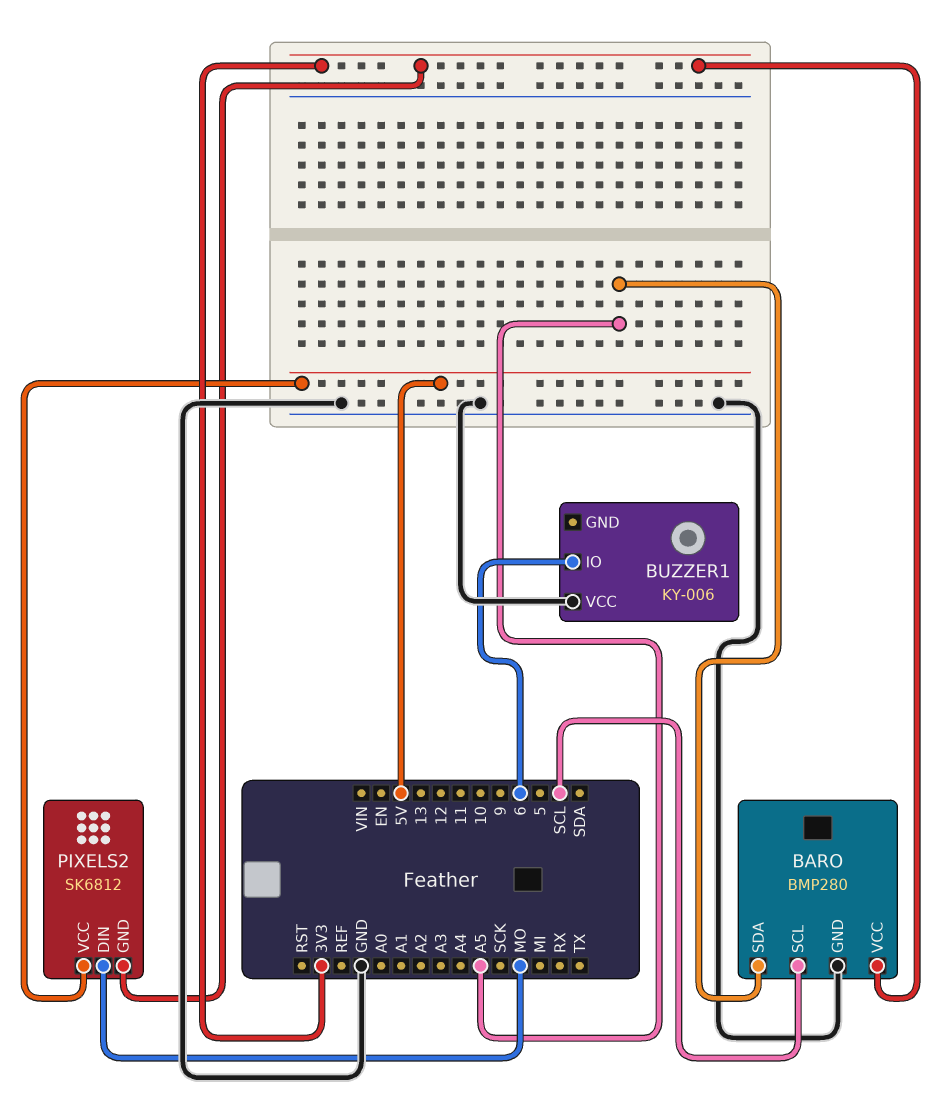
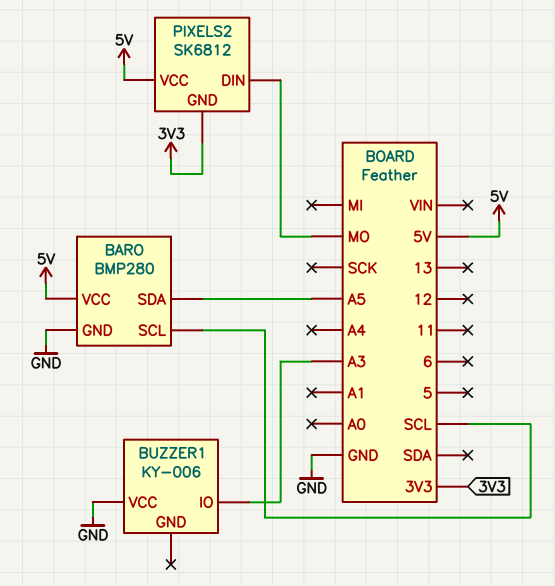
BARO pin VCC: 3V3 -> 5V
BUZZER1 pin IO: 6 -> A3

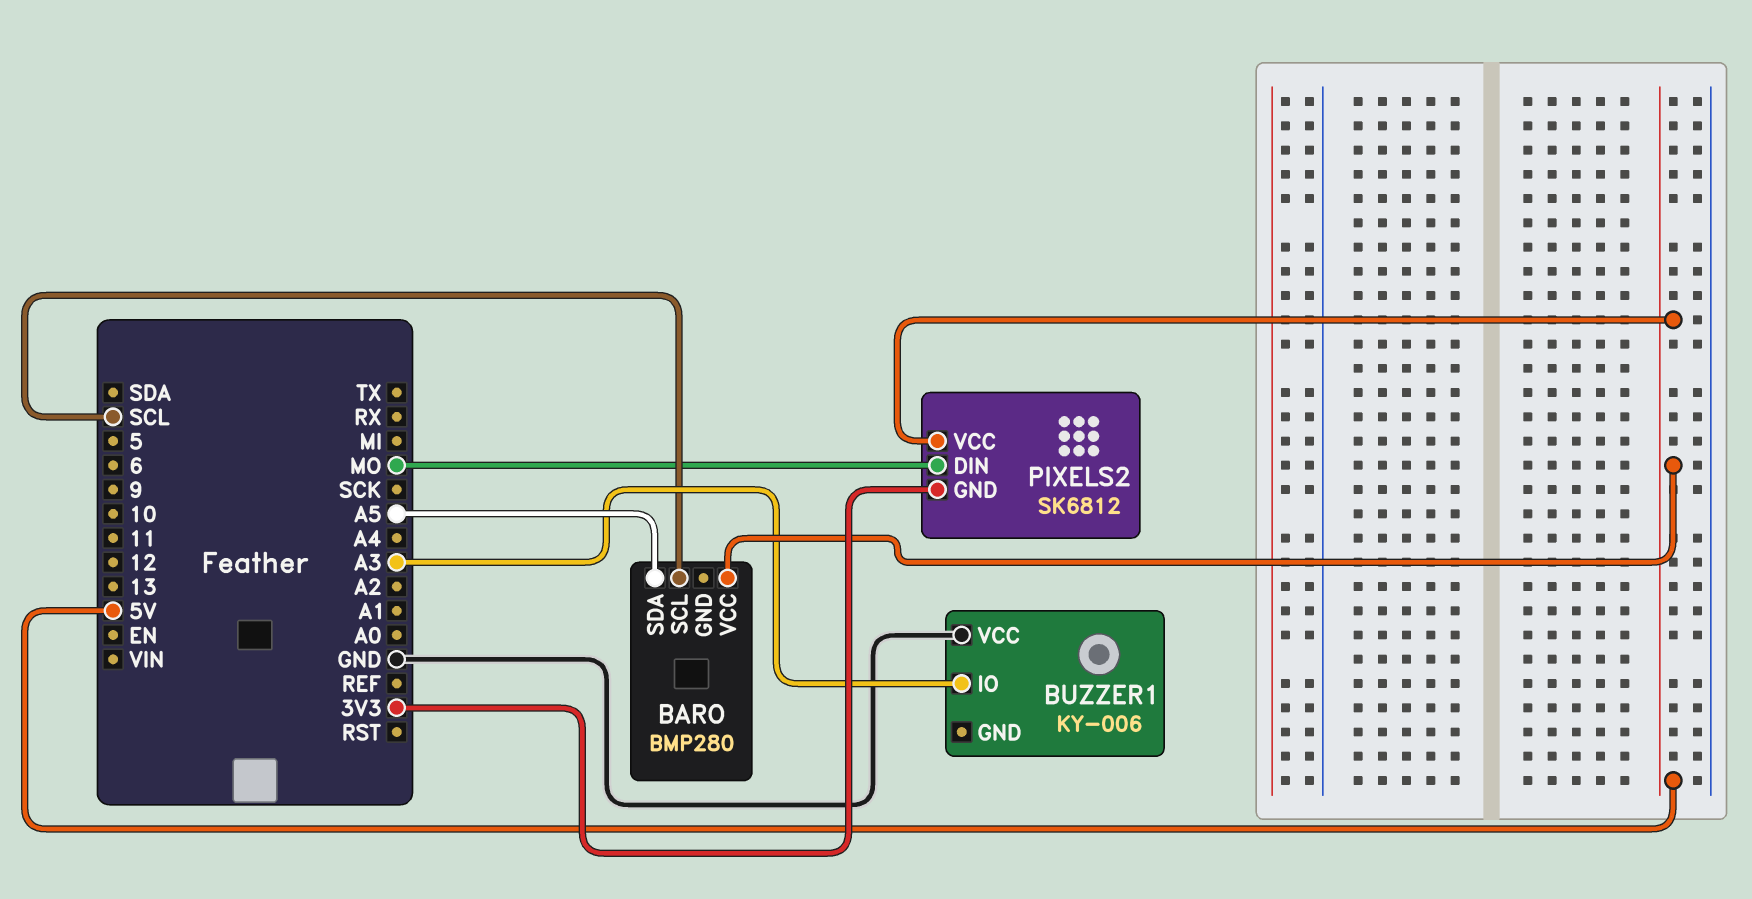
BARO pin GND: GND -> none

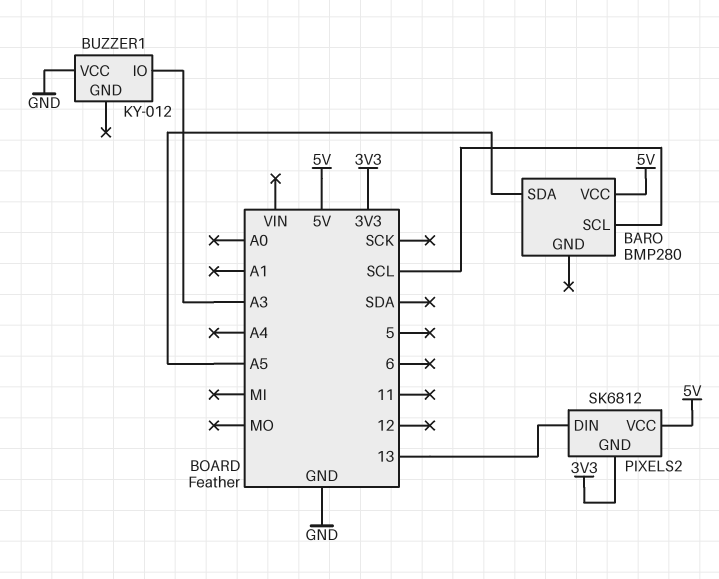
BUZZER1: KY-006 -> KY-012
PIXELS2 pin DIN: MO -> 13

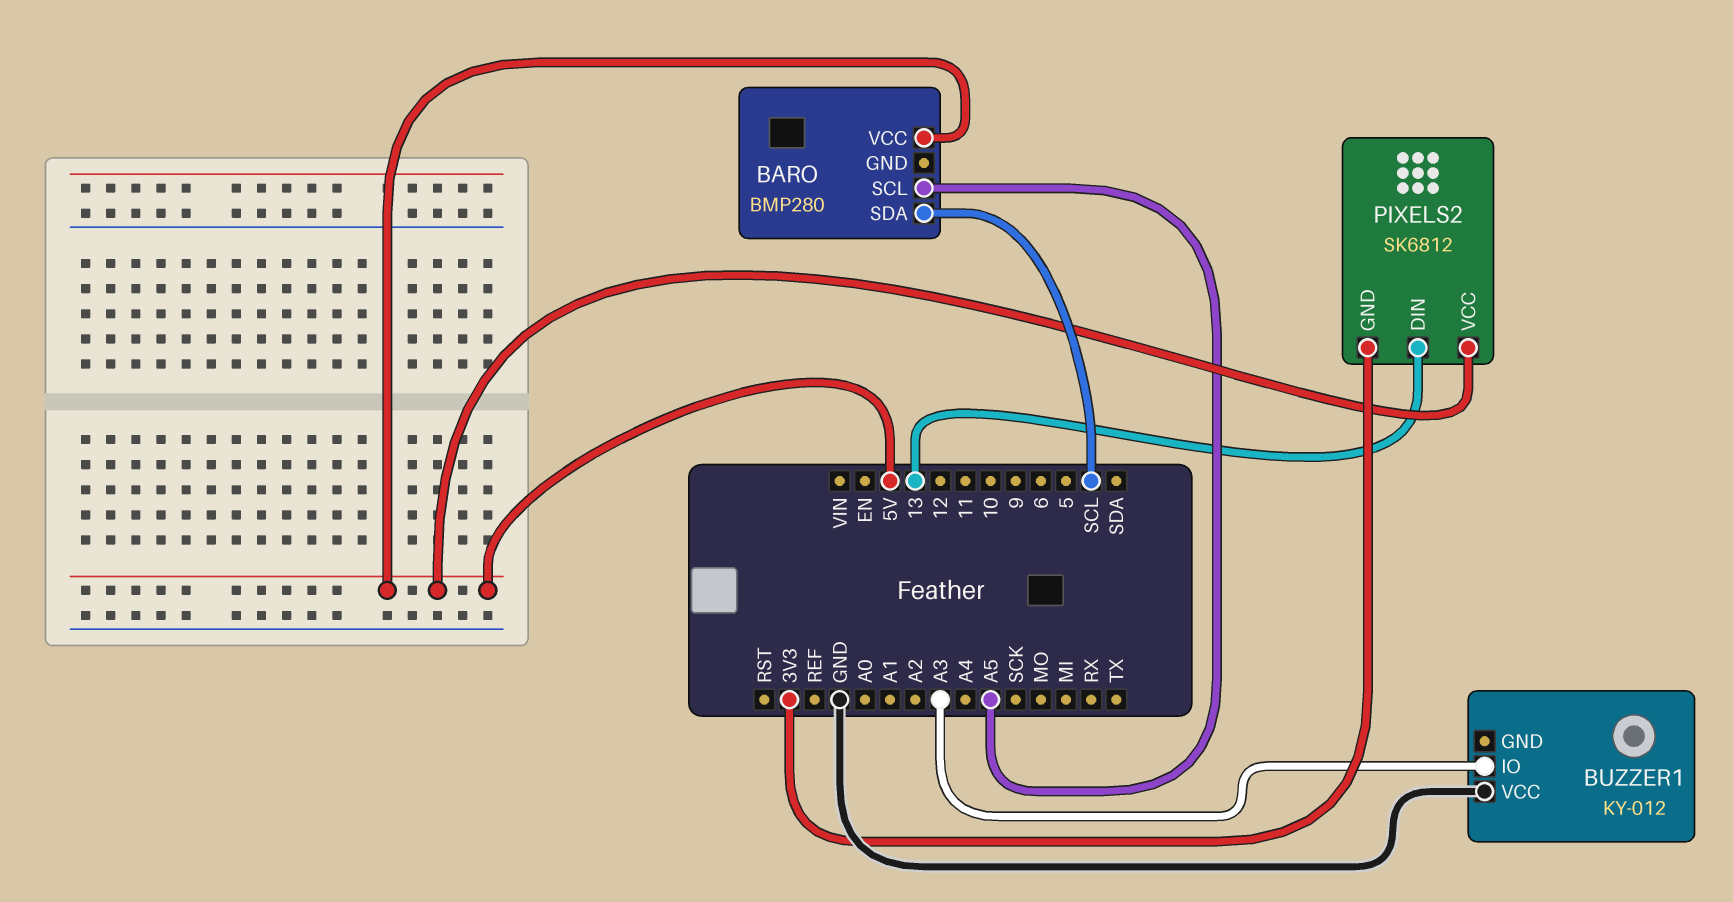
BARO pin SCL: SCL -> A5
BARO pin SDA: A5 -> SCL

